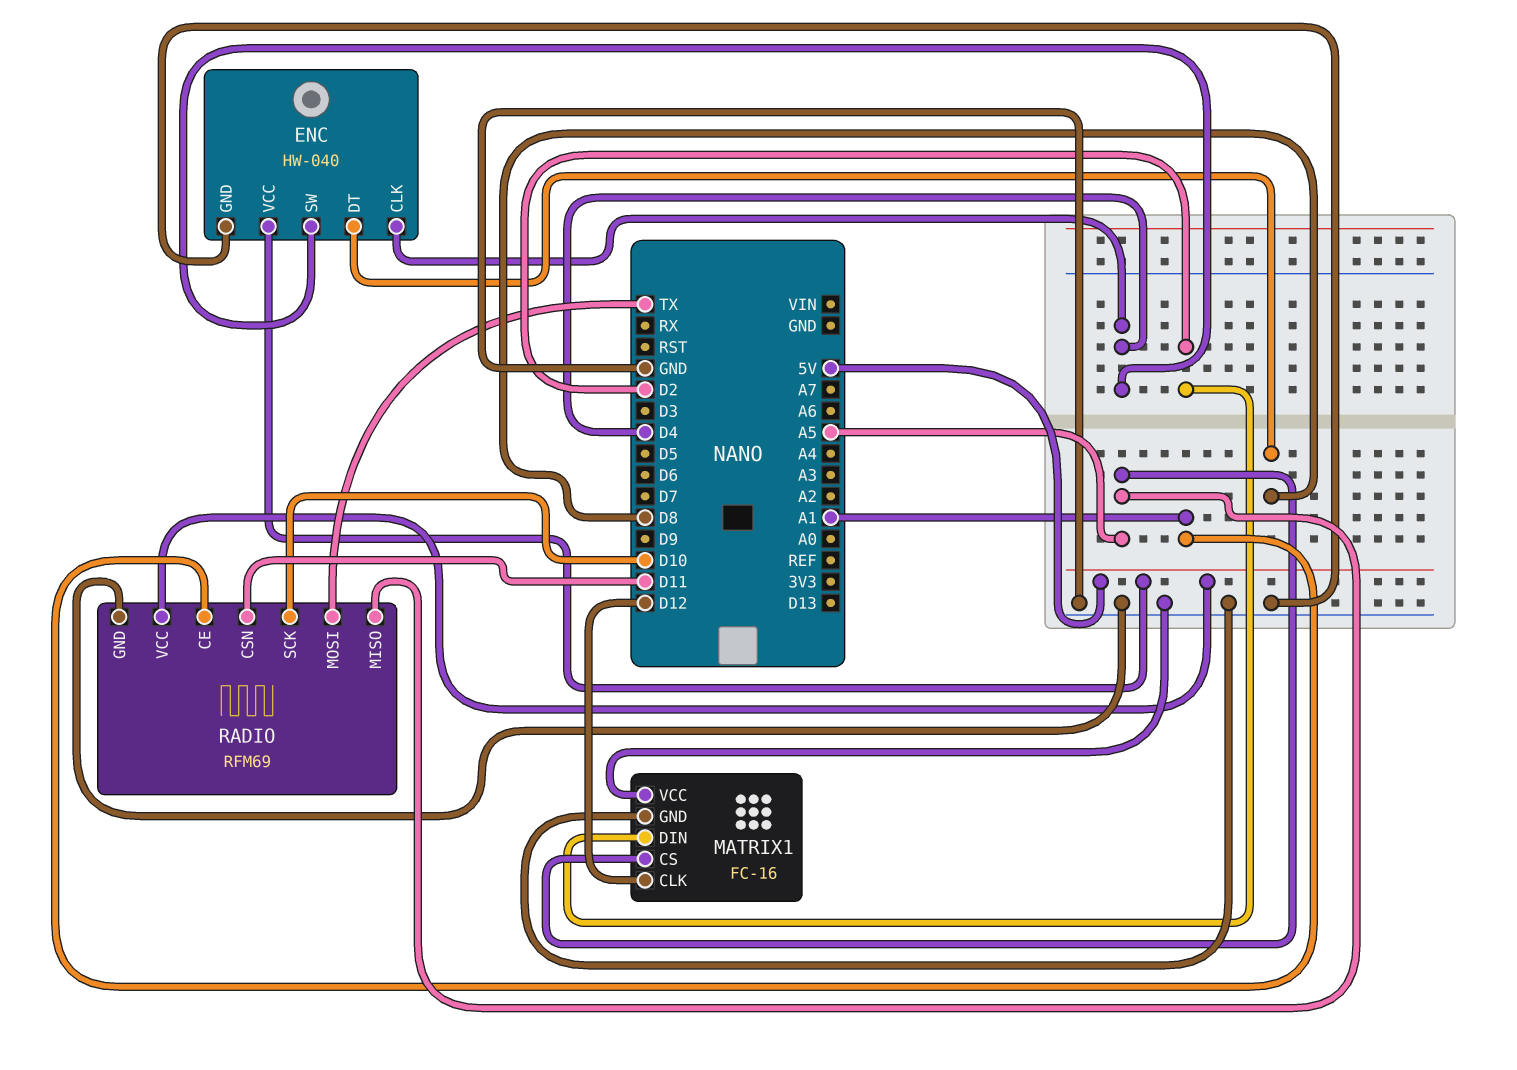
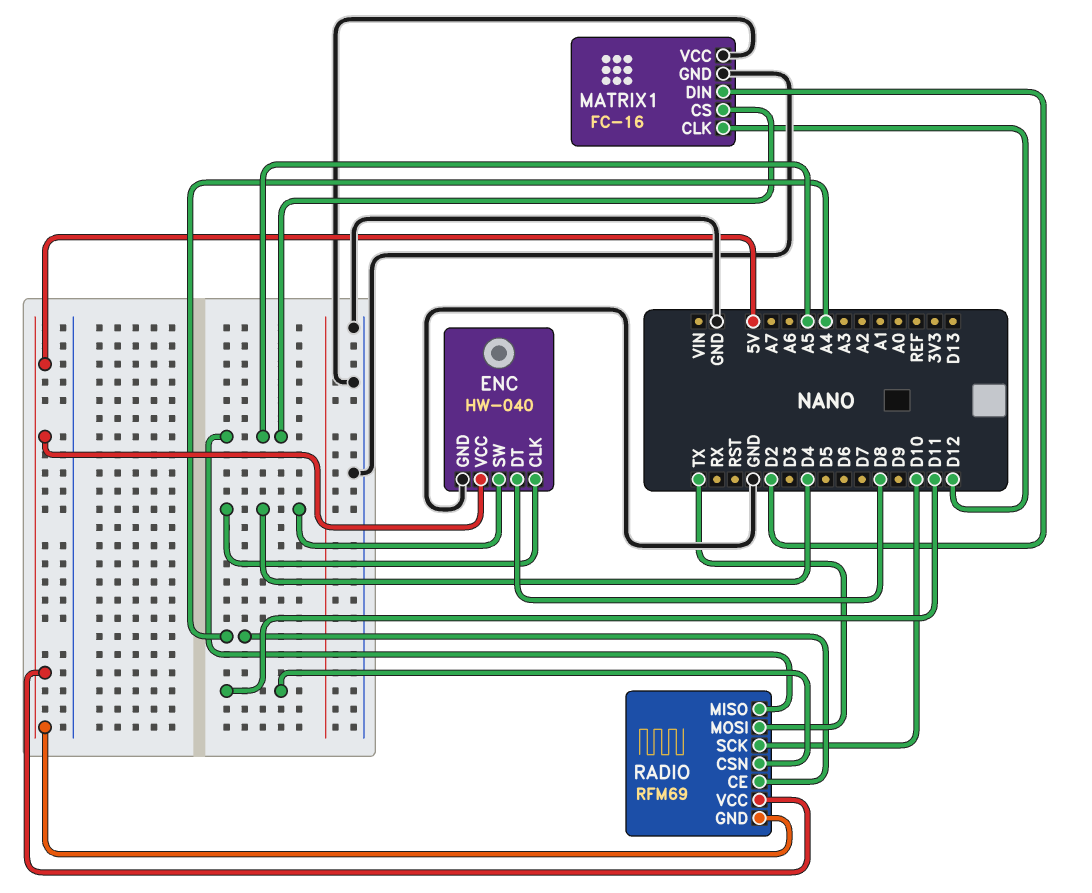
RADIO pin CE: A1 -> A4
RADIO pin GND: GND -> 5V

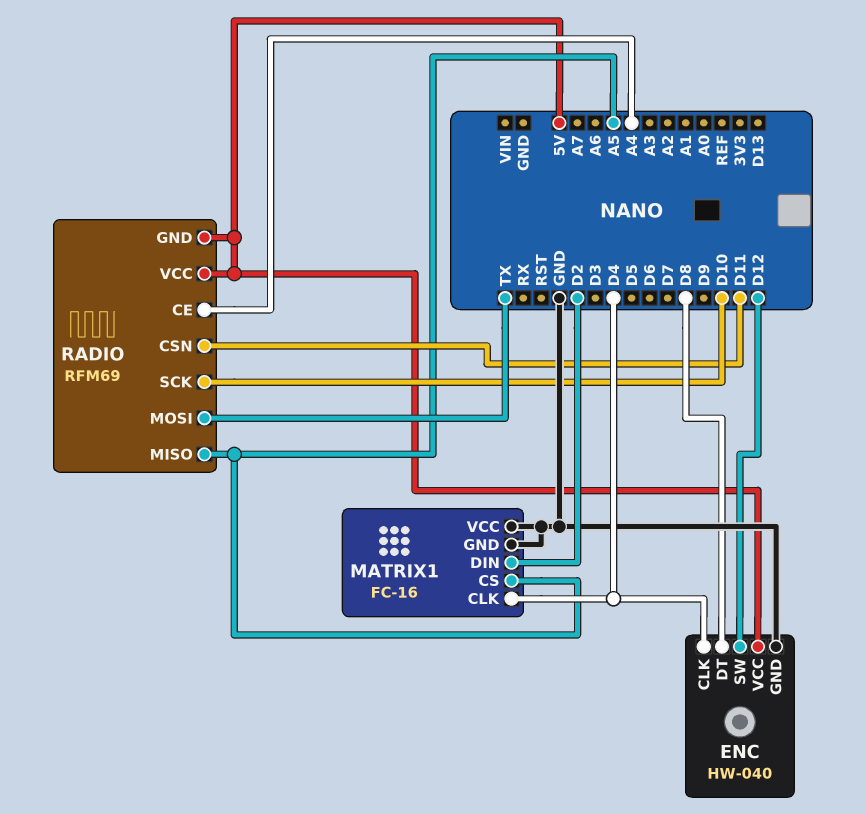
ENC pin SW: D4 -> D12
MATRIX1 pin CLK: D12 -> D4

